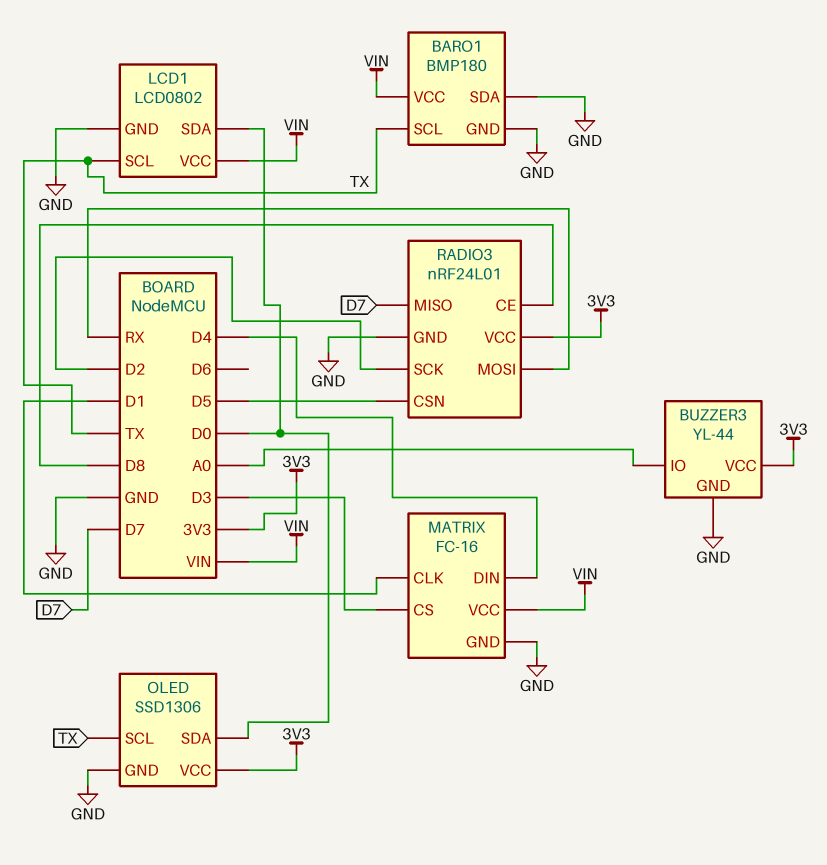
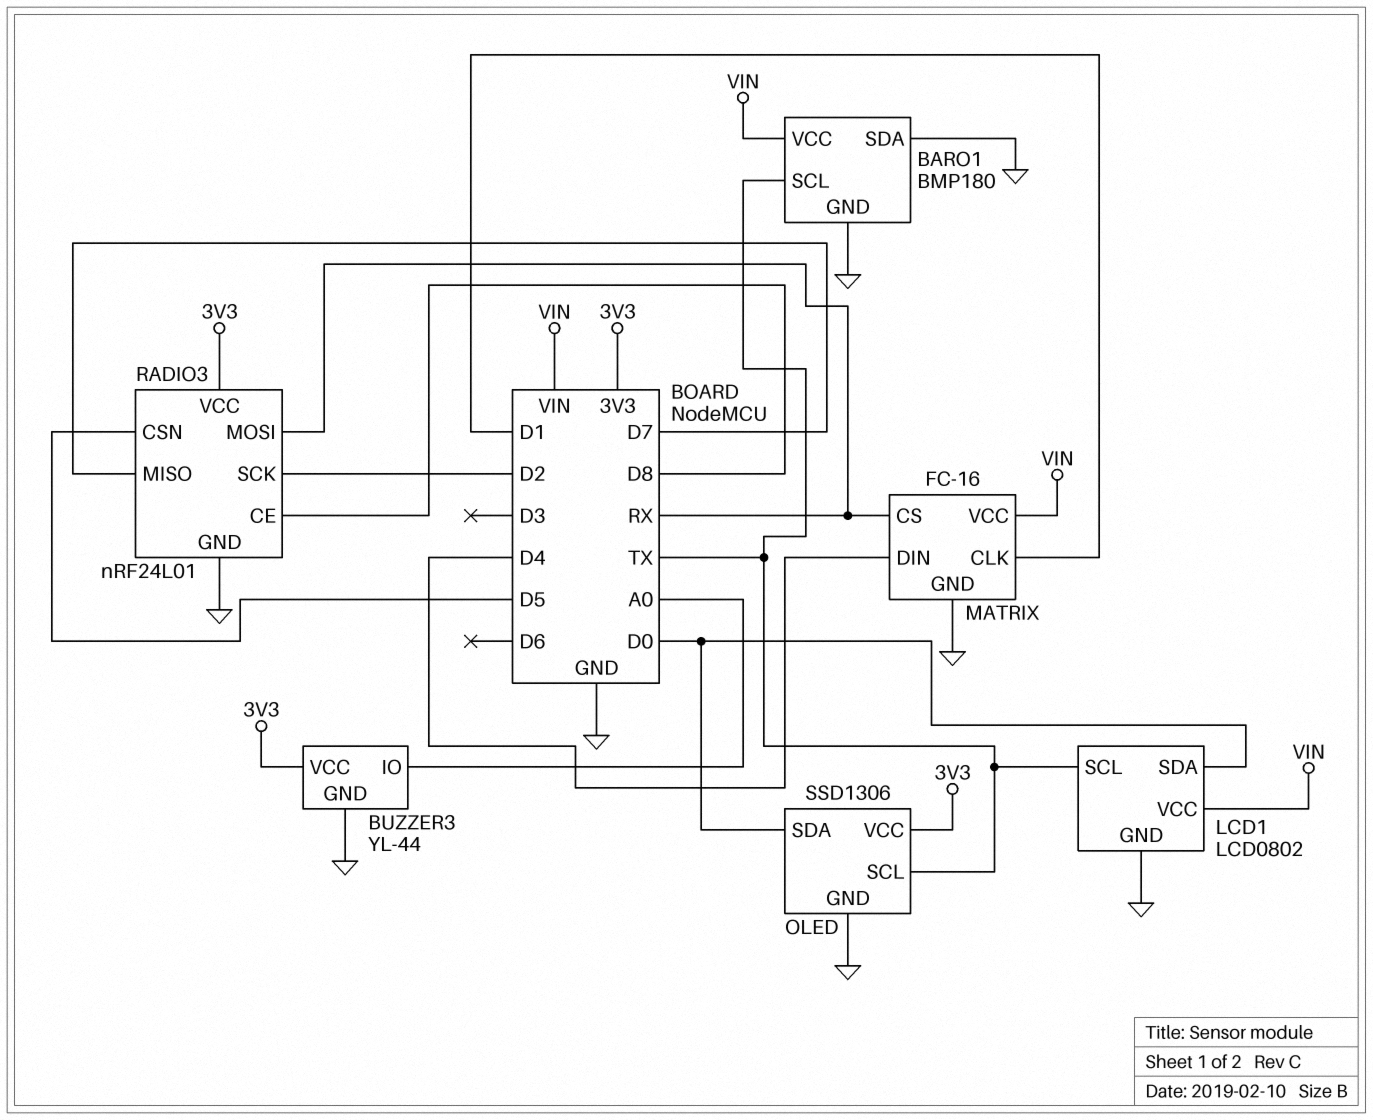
MATRIX pin CS: D3 -> RX

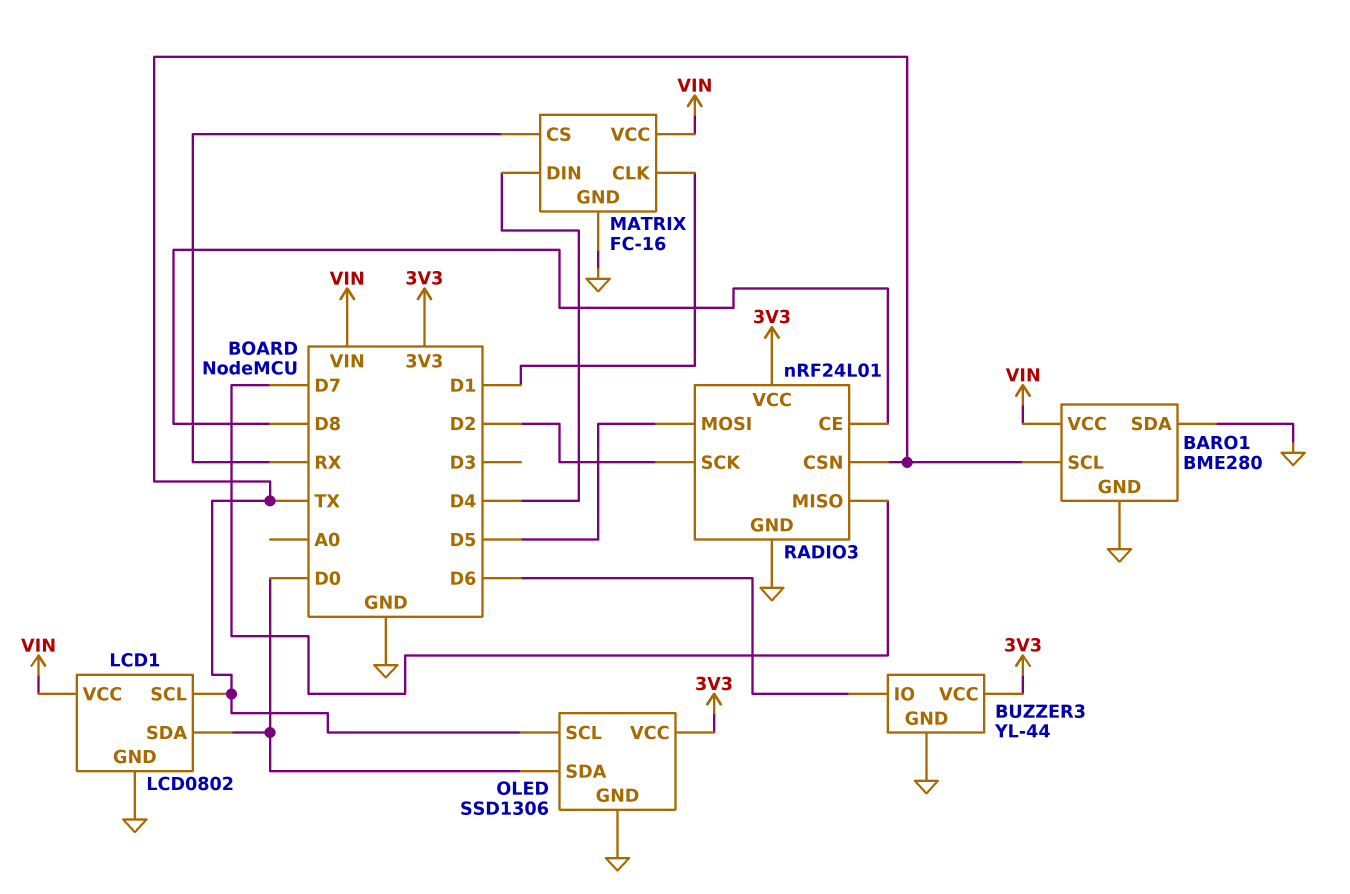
BARO1: BMP180 -> BME280
BUZZER3 pin IO: A0 -> D6
RADIO3 pin CSN: D5 -> TX
RADIO3 pin MOSI: RX -> D5

